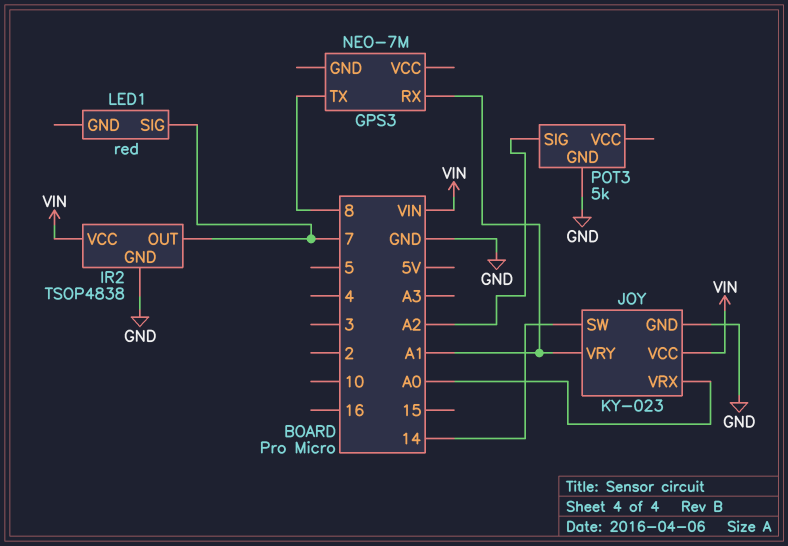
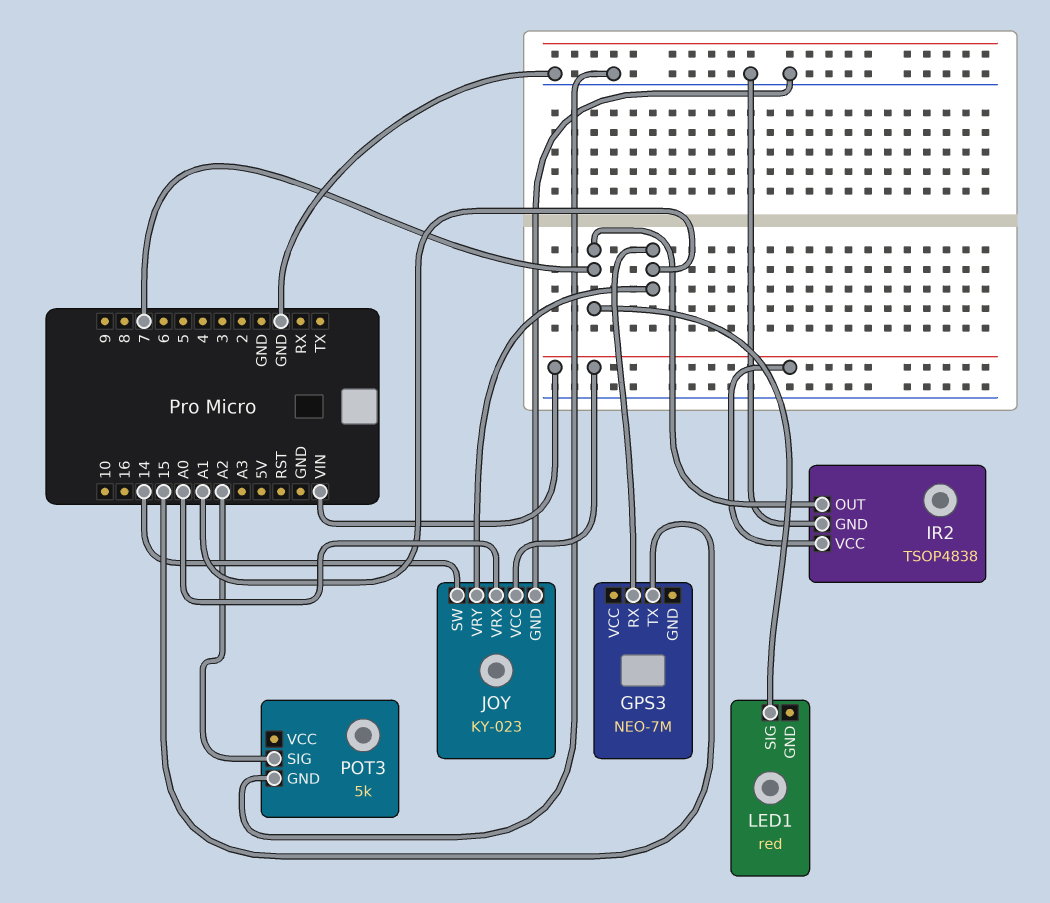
GPS3 pin TX: 8 -> 15

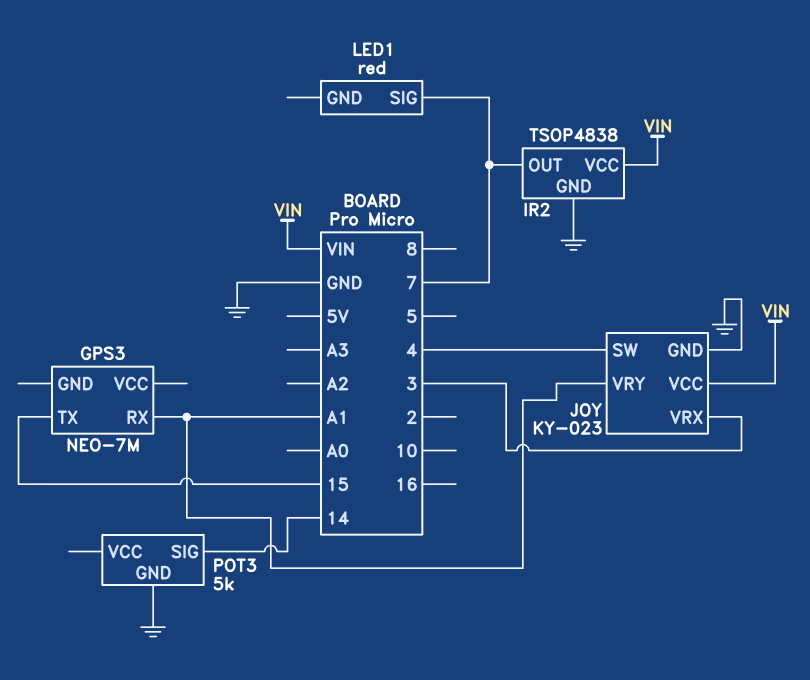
JOY pin SW: 14 -> 4
JOY pin VRX: A0 -> 3
POT3 pin SIG: A2 -> 14

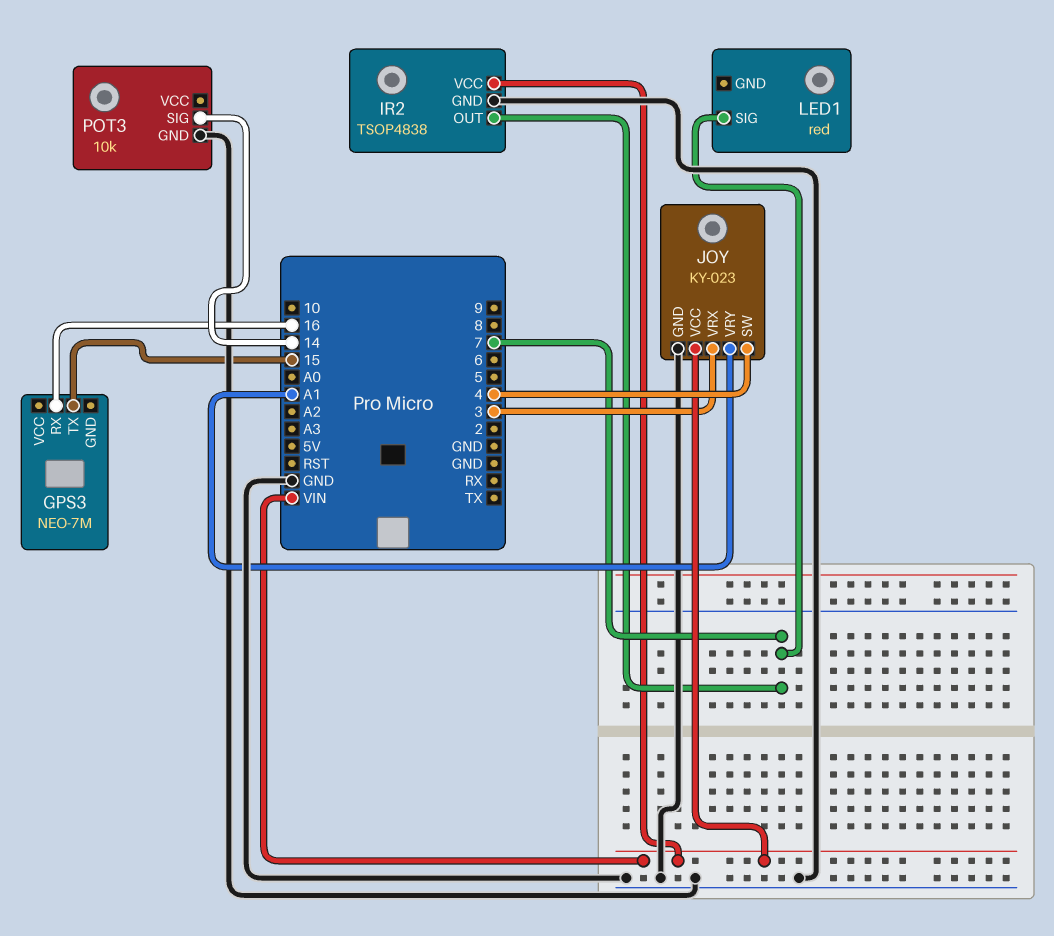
GPS3 pin RX: A1 -> 16
POT3: 5k -> 10k

